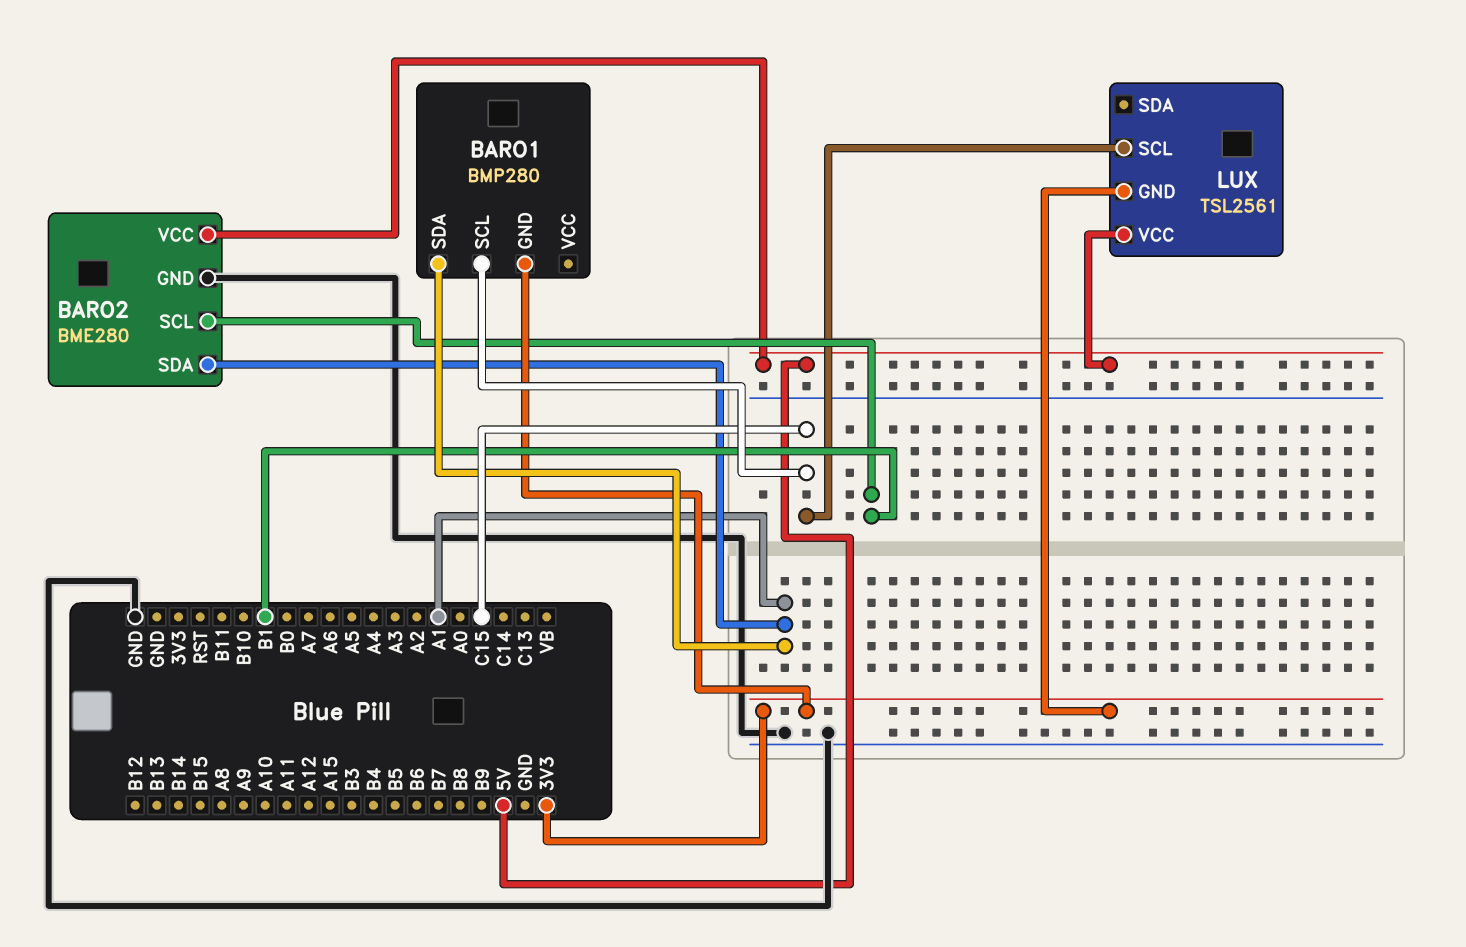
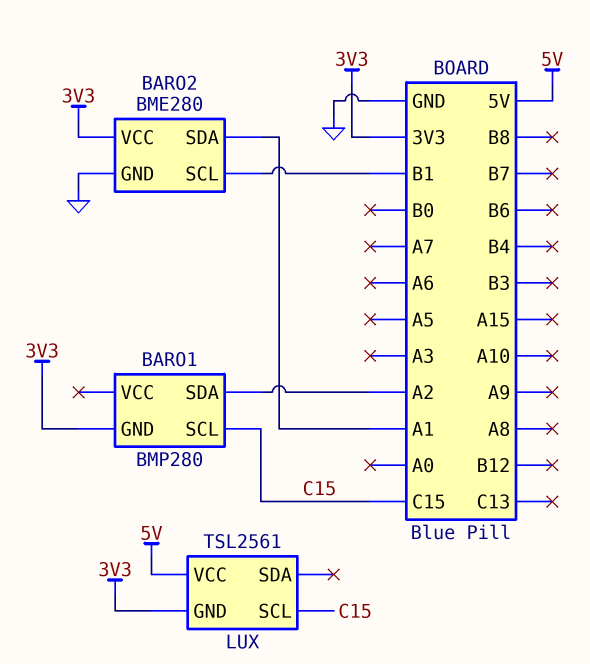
BARO1 pin SDA: A1 -> A2
BARO2 pin VCC: 5V -> 3V3

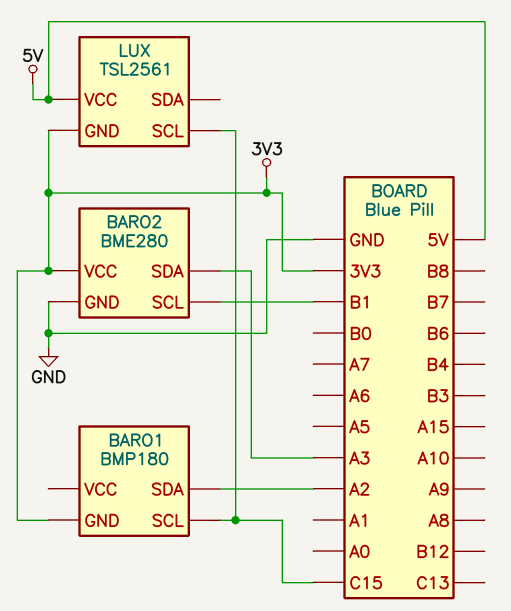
BARO1: BMP280 -> BMP180
BARO2 pin SDA: A1 -> A3

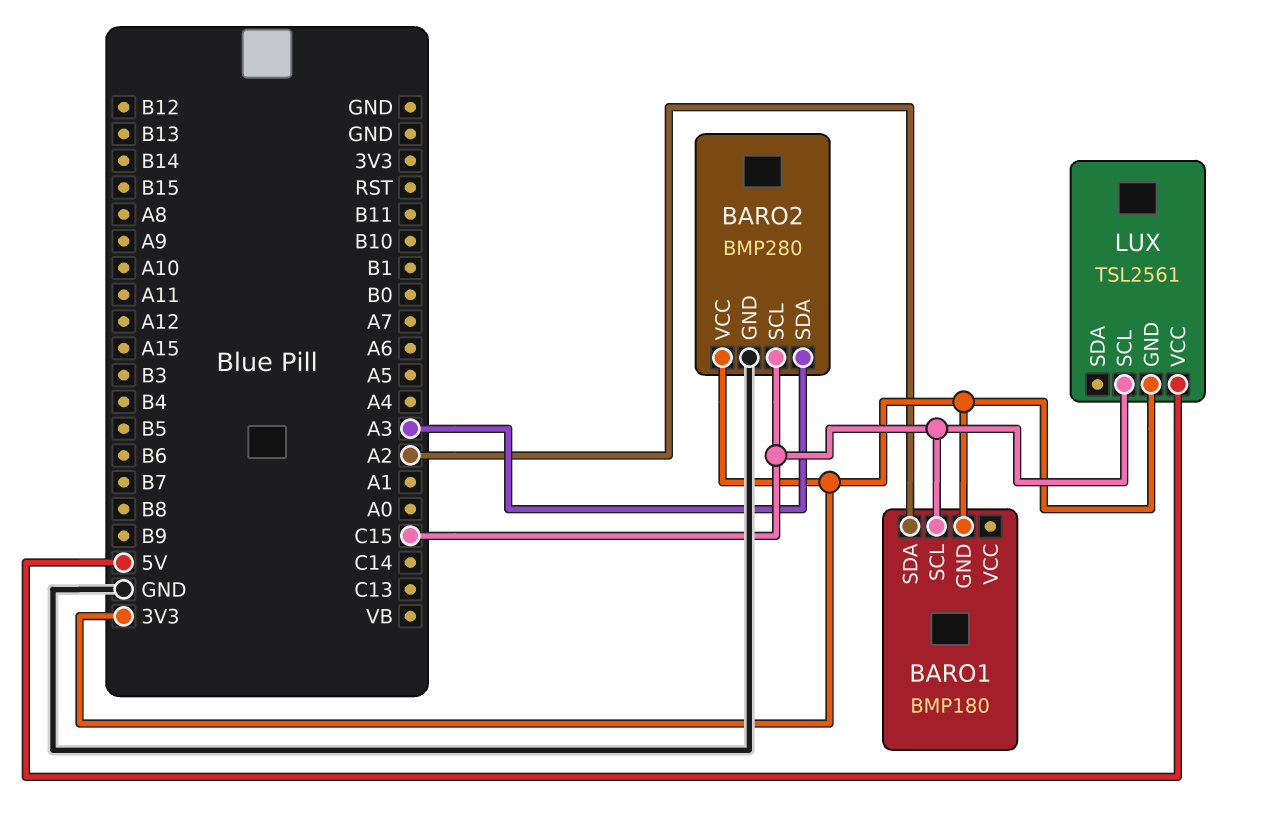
BARO2: BME280 -> BMP280
BARO2 pin SCL: B1 -> C15

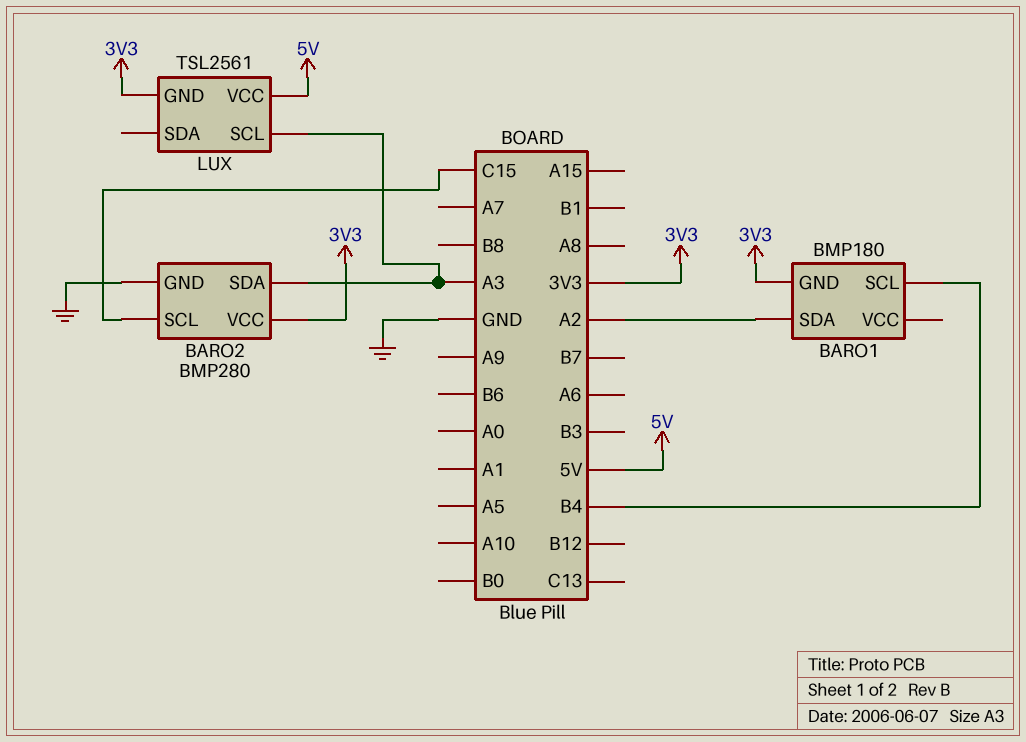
BARO1 pin SCL: C15 -> B4
LUX pin SCL: C15 -> A3

